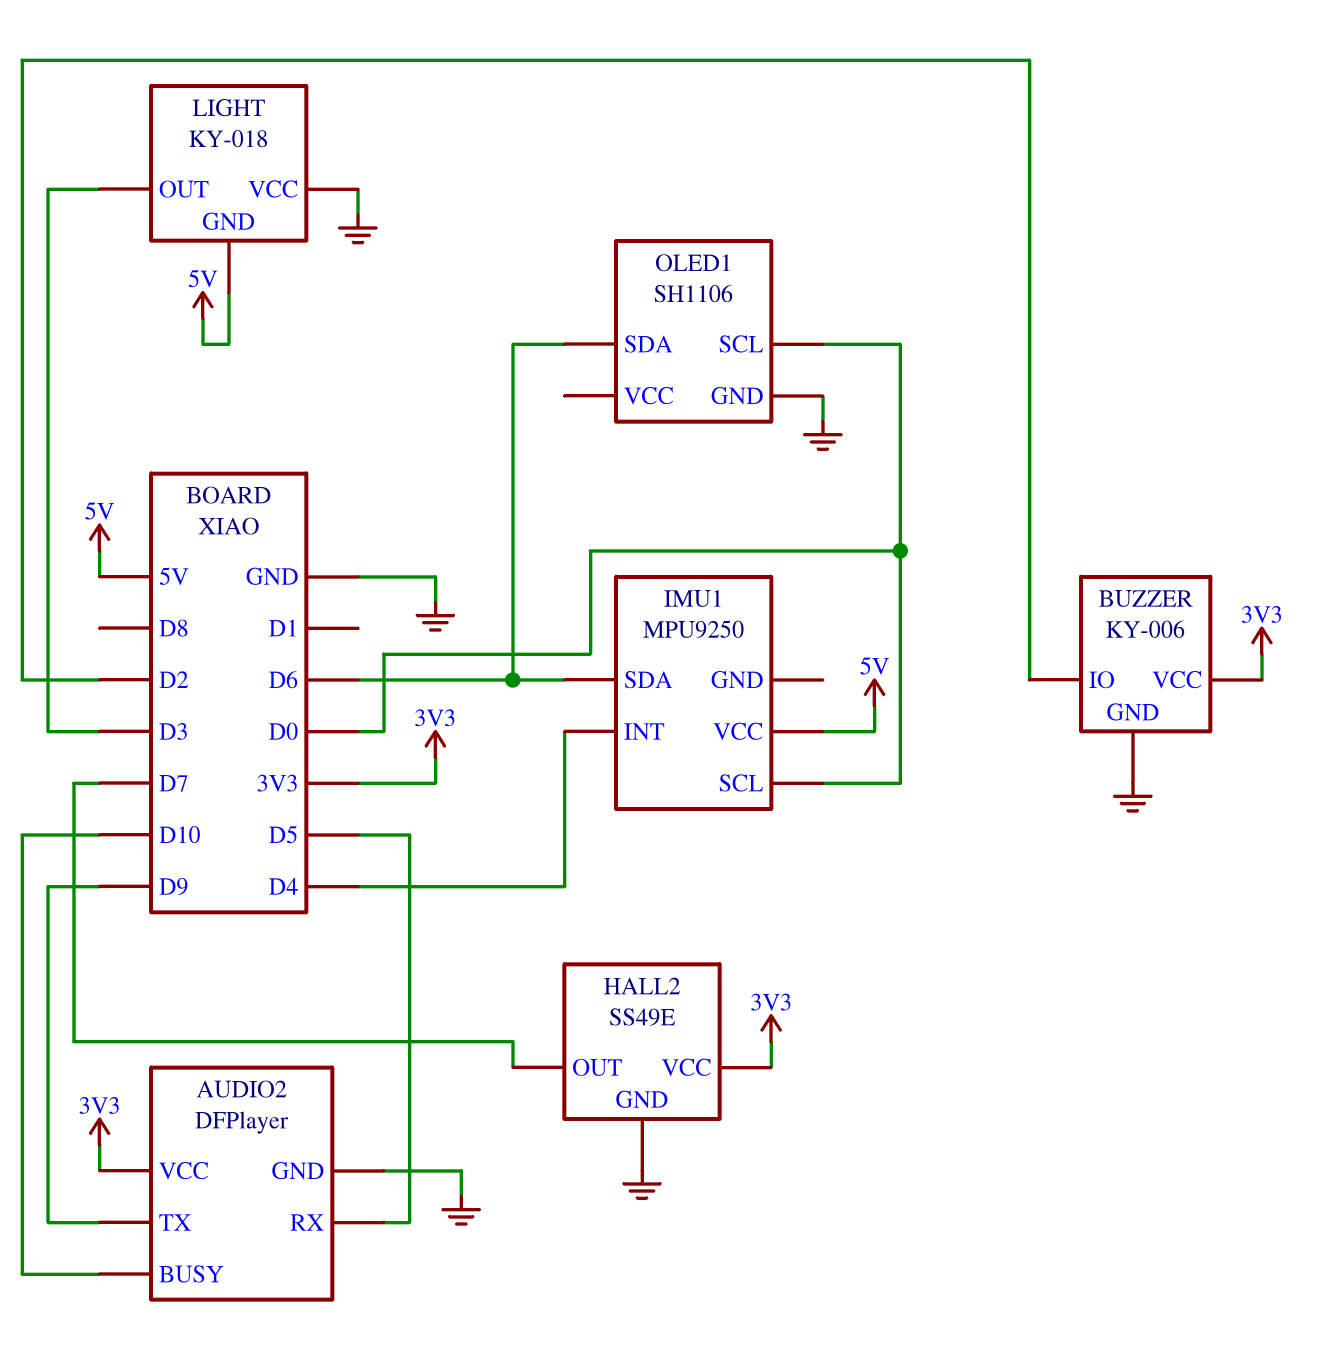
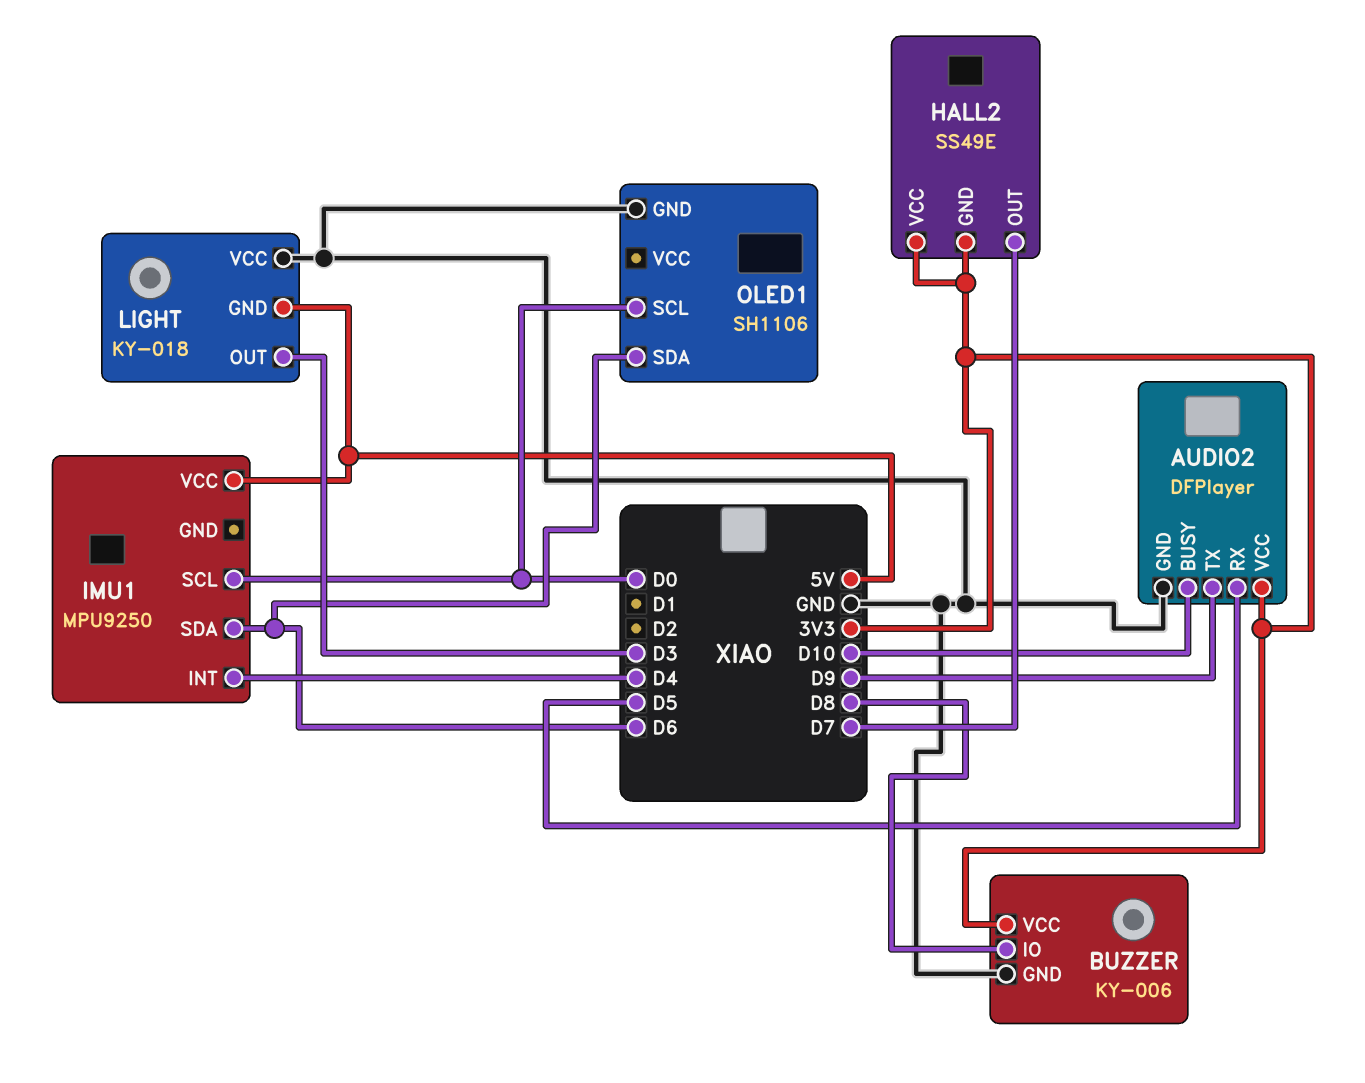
BUZZER pin IO: D2 -> D8
HALL2 pin GND: GND -> 3V3

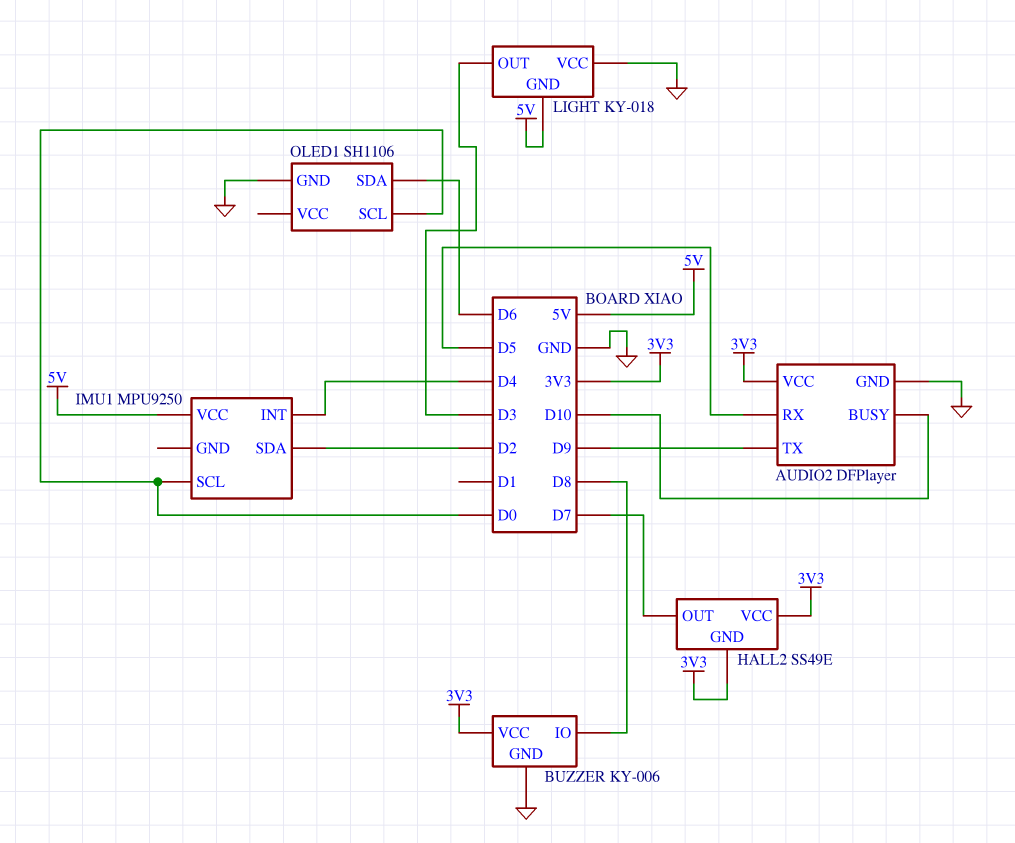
IMU1 pin SDA: D6 -> D2

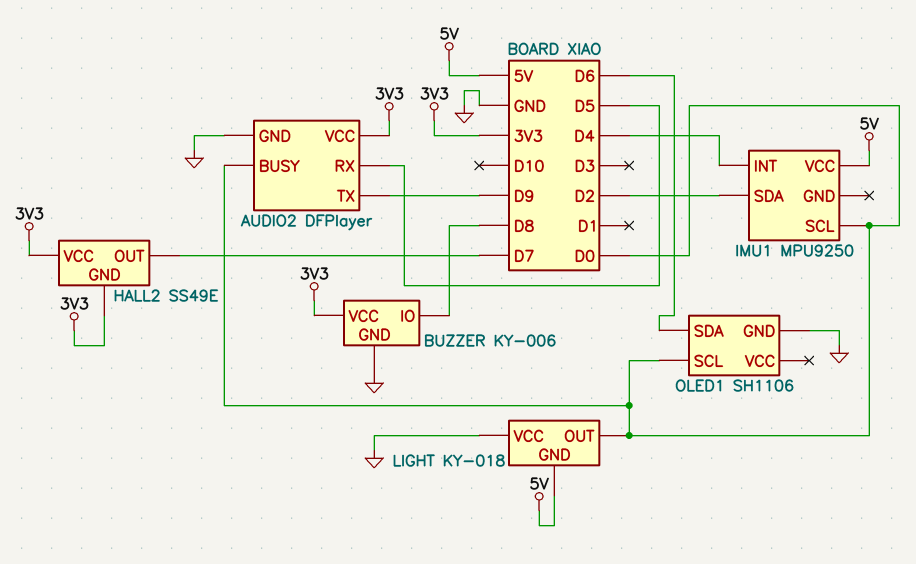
AUDIO2 pin BUSY: D10 -> D0
LIGHT pin OUT: D3 -> D0

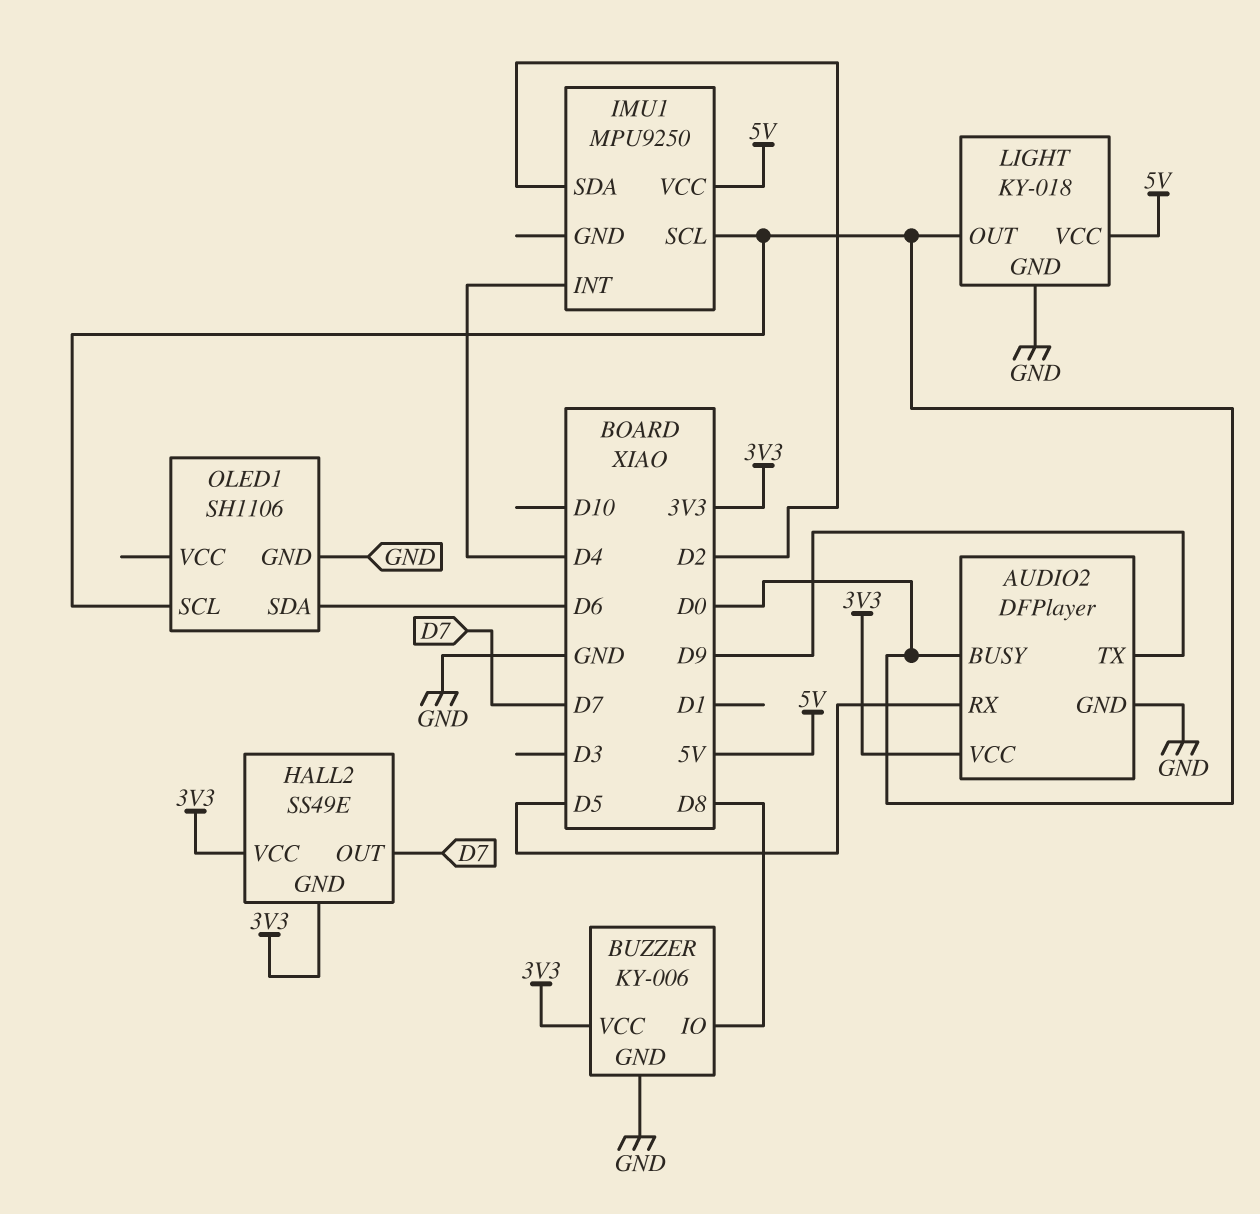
LIGHT pin GND: 5V -> GND
LIGHT pin VCC: GND -> 5V

